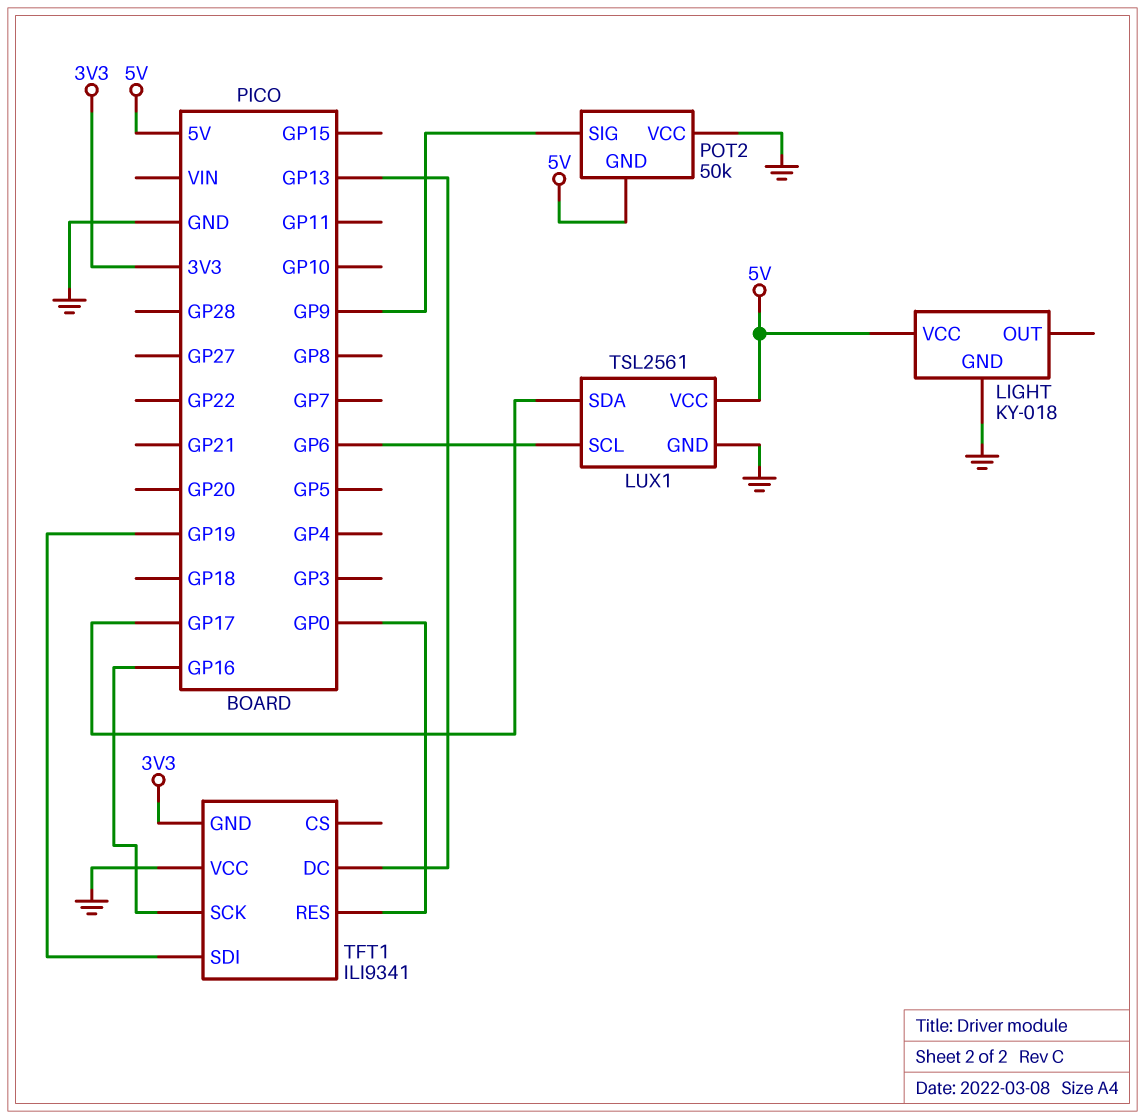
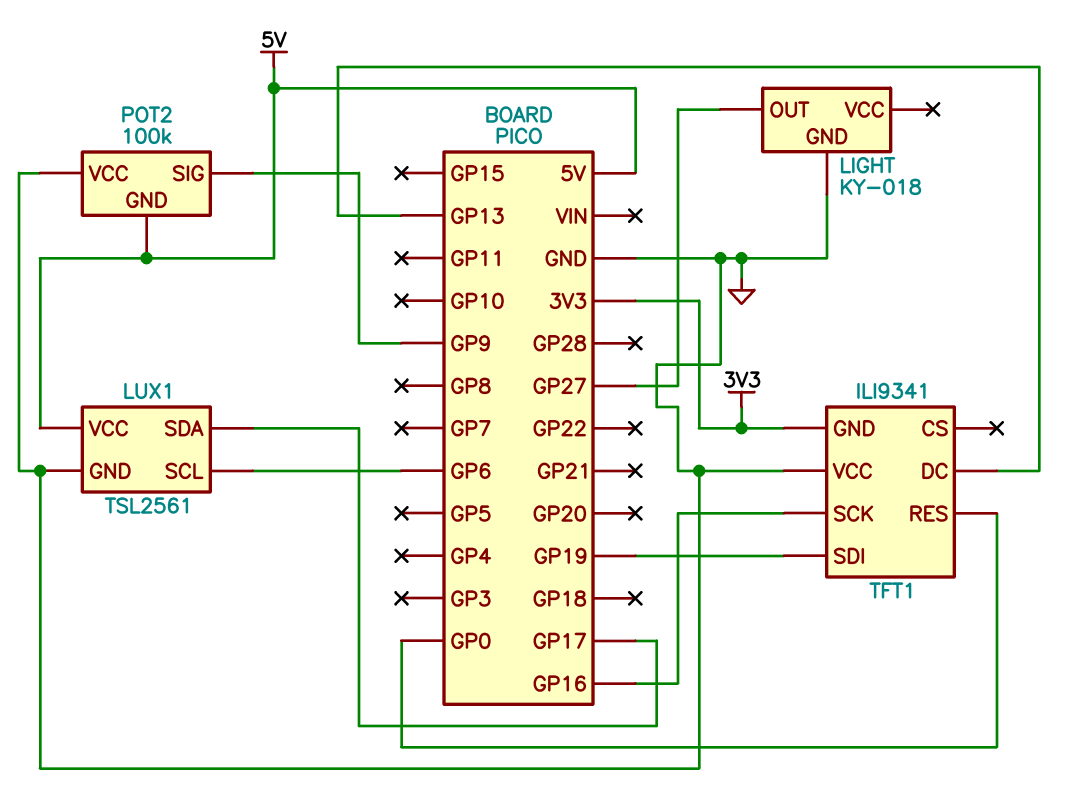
LIGHT pin OUT: none -> GP27
LIGHT pin VCC: 5V -> none
POT2: 50k -> 100k

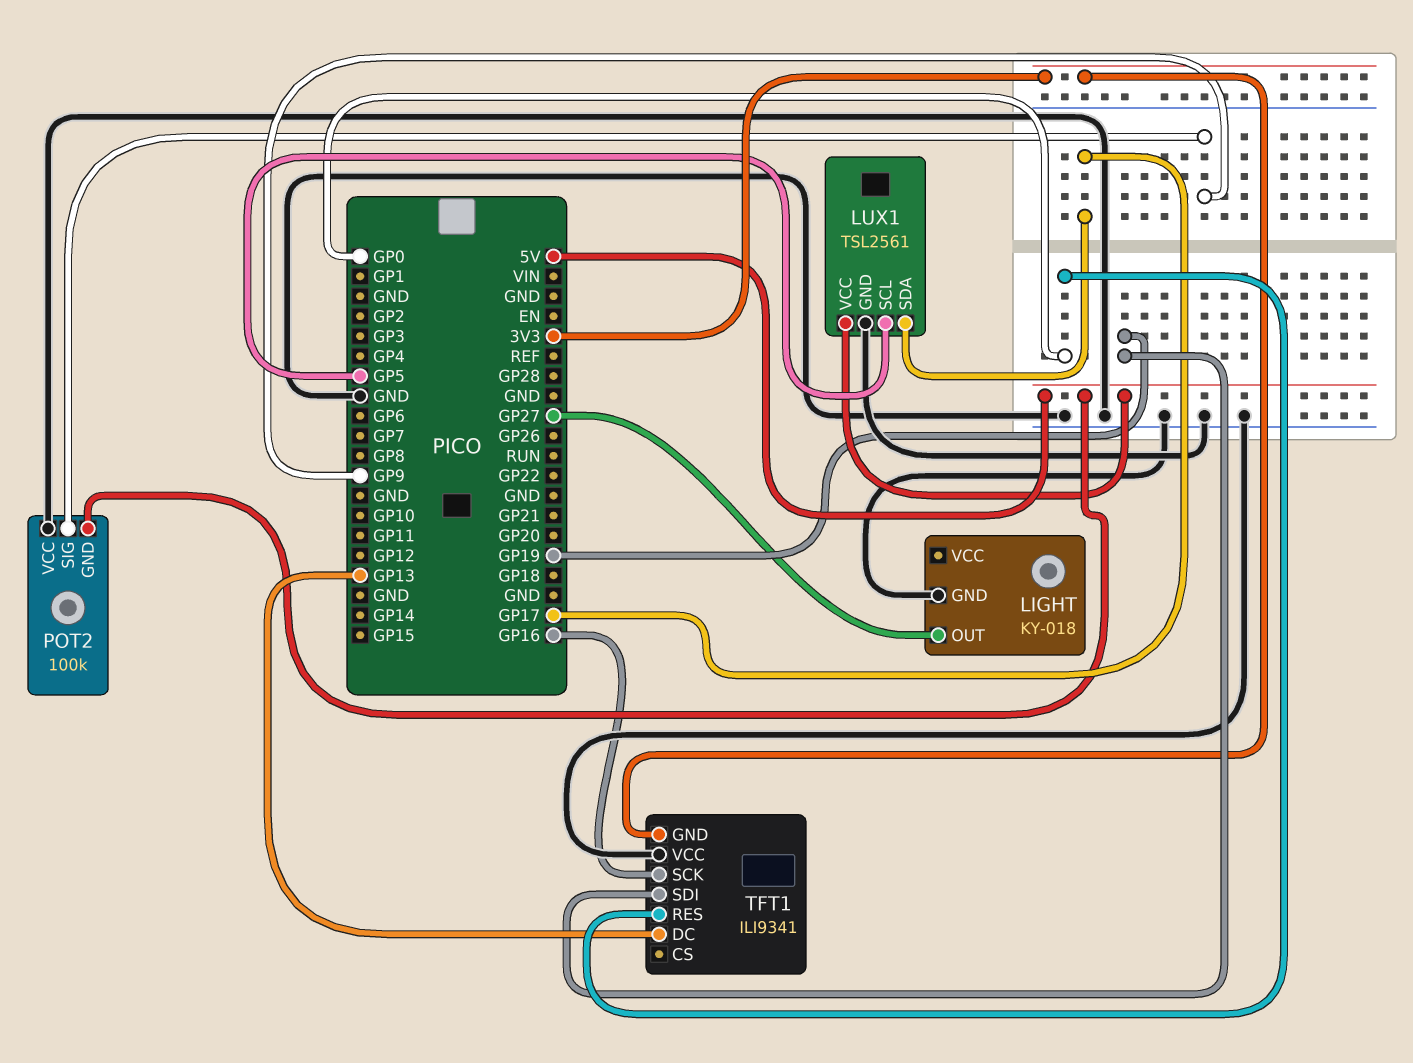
LUX1 pin SCL: GP6 -> GP5

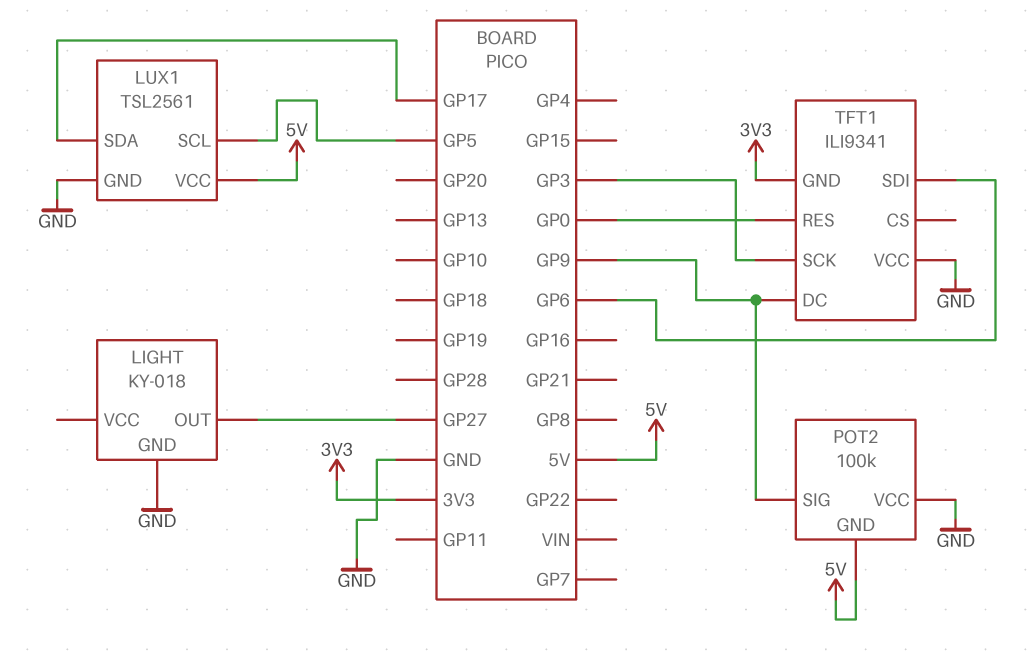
TFT1 pin DC: GP13 -> GP9
TFT1 pin SCK: GP16 -> GP3
TFT1 pin SDI: GP19 -> GP6

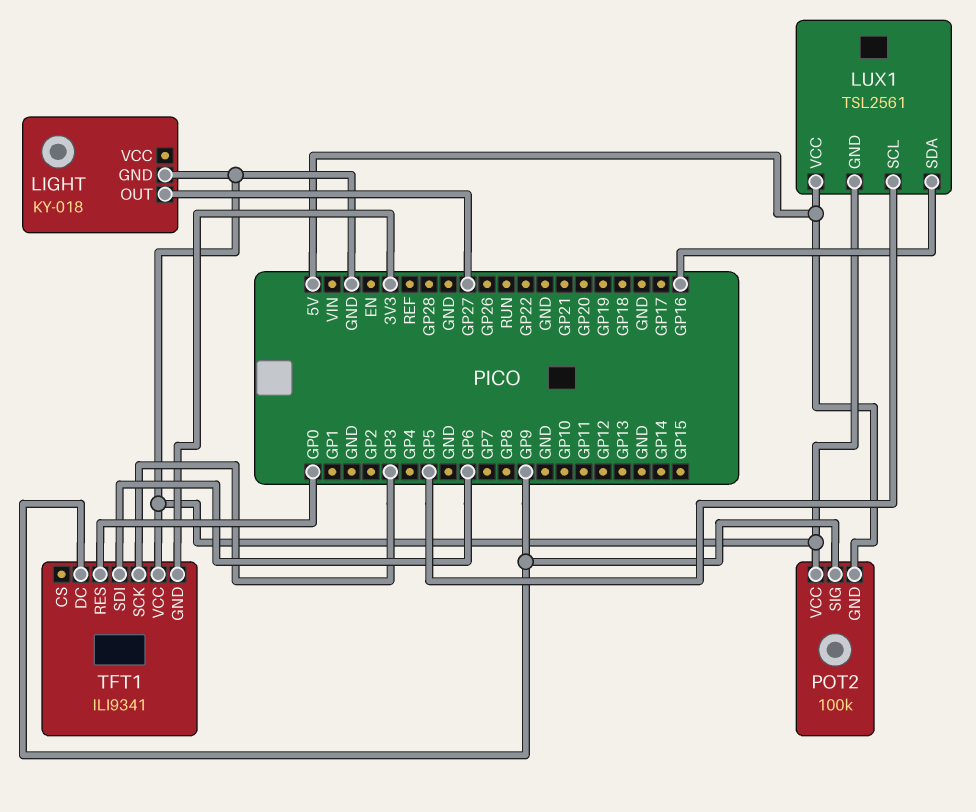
LUX1 pin SDA: GP17 -> GP16

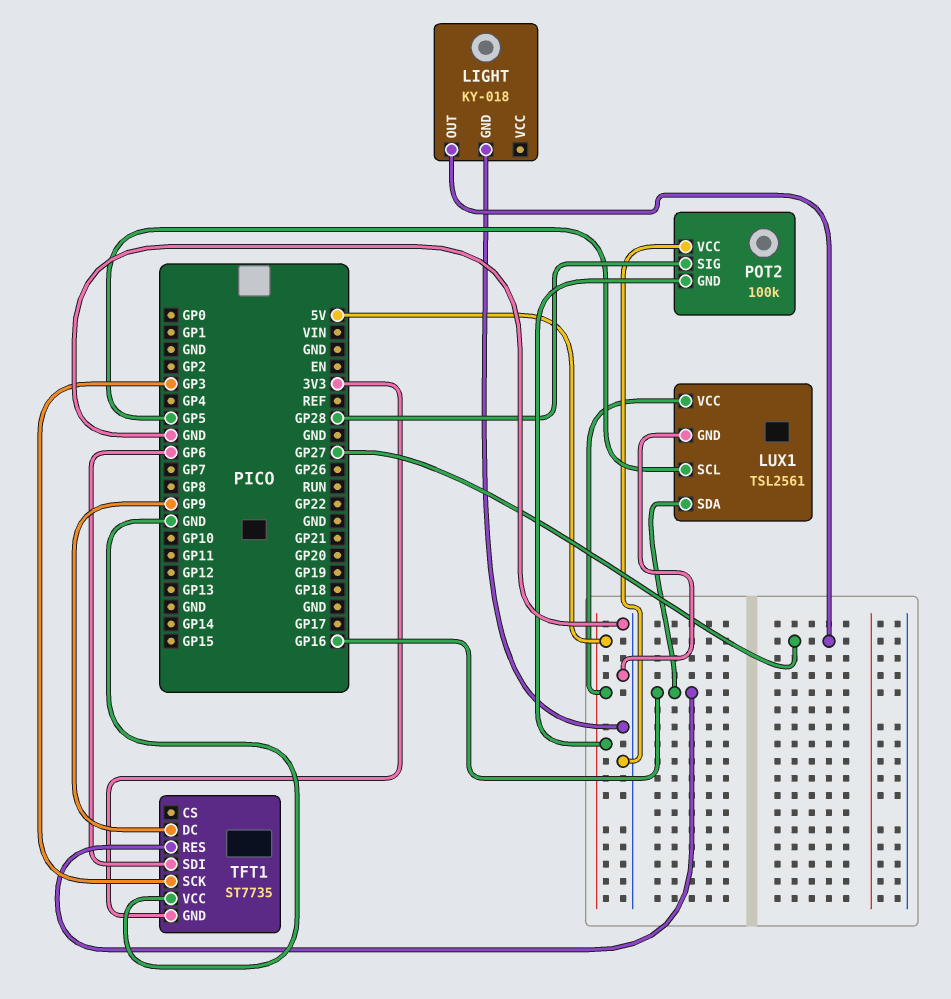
POT2 pin SIG: GP9 -> GP28
TFT1: ILI9341 -> ST7735
TFT1 pin RES: GP0 -> GP16

